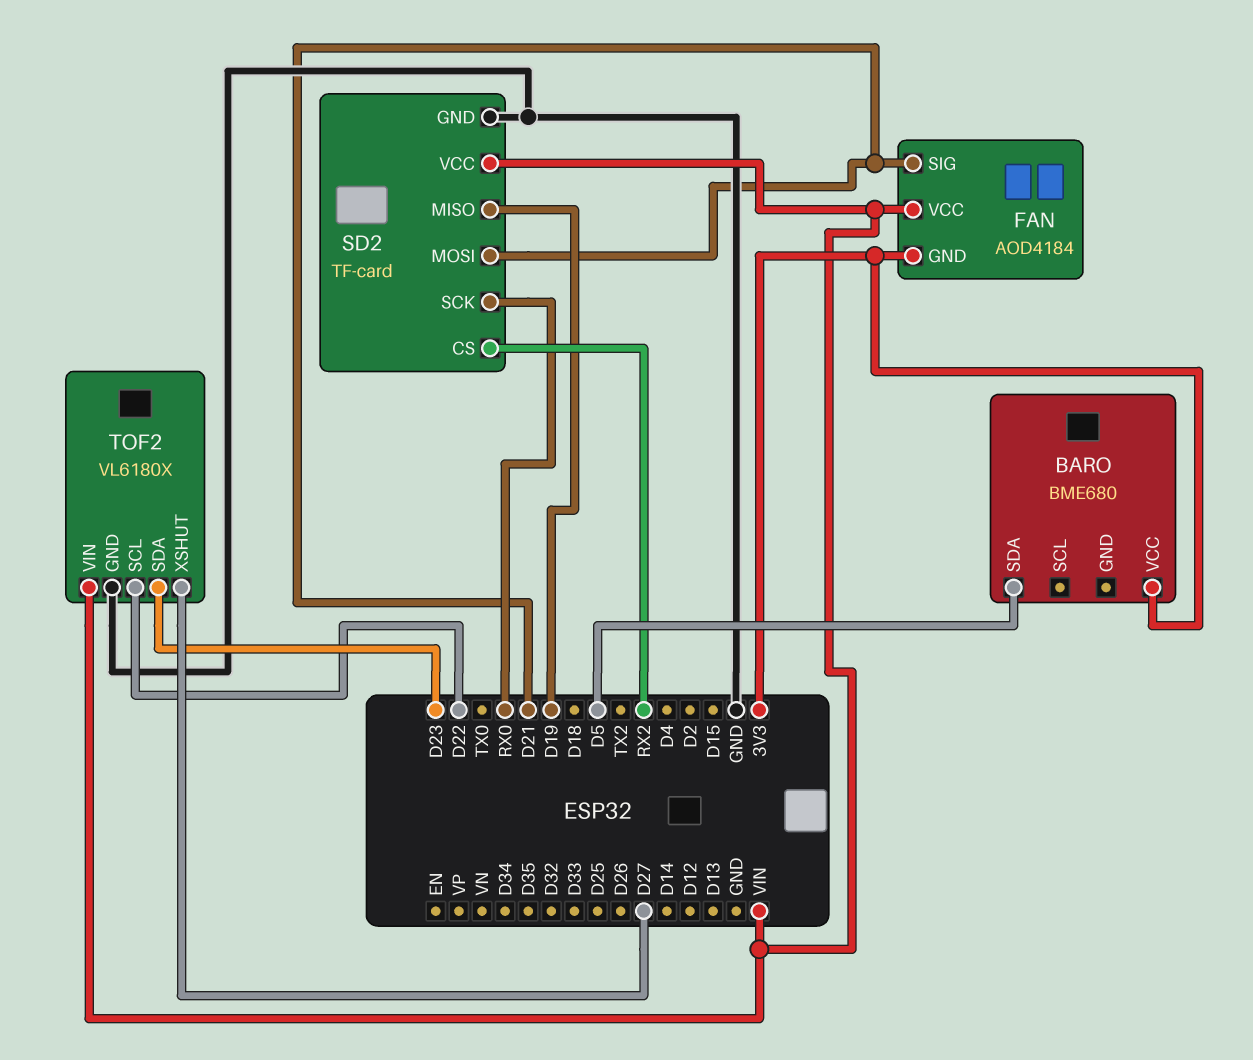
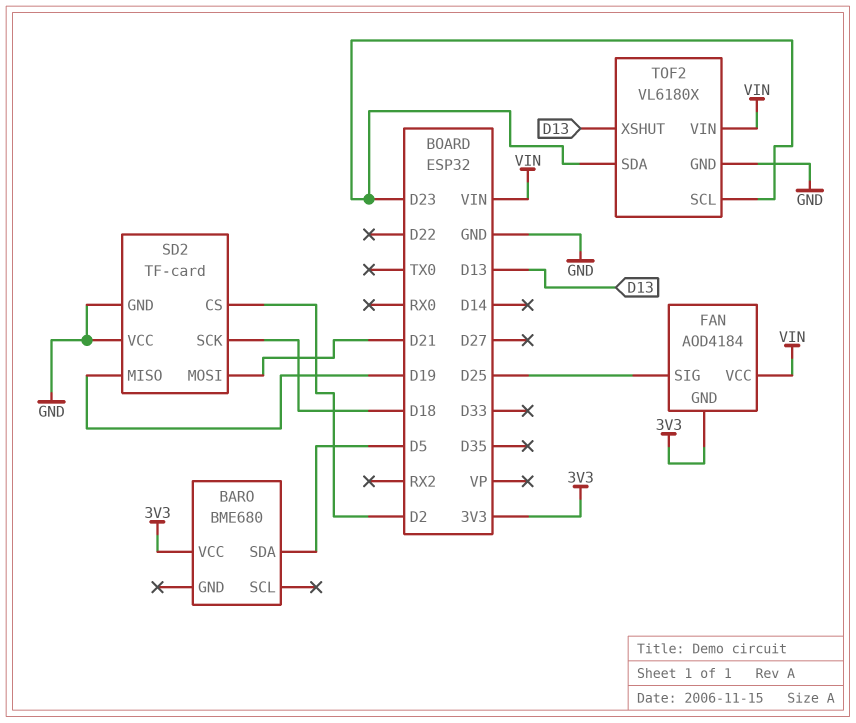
FAN pin SIG: D21 -> D25
SD2 pin CS: RX2 -> D2
SD2 pin SCK: RX0 -> D18
SD2 pin VCC: VIN -> GND
TOF2 pin SCL: D22 -> D23
TOF2 pin XSHUT: D27 -> D13

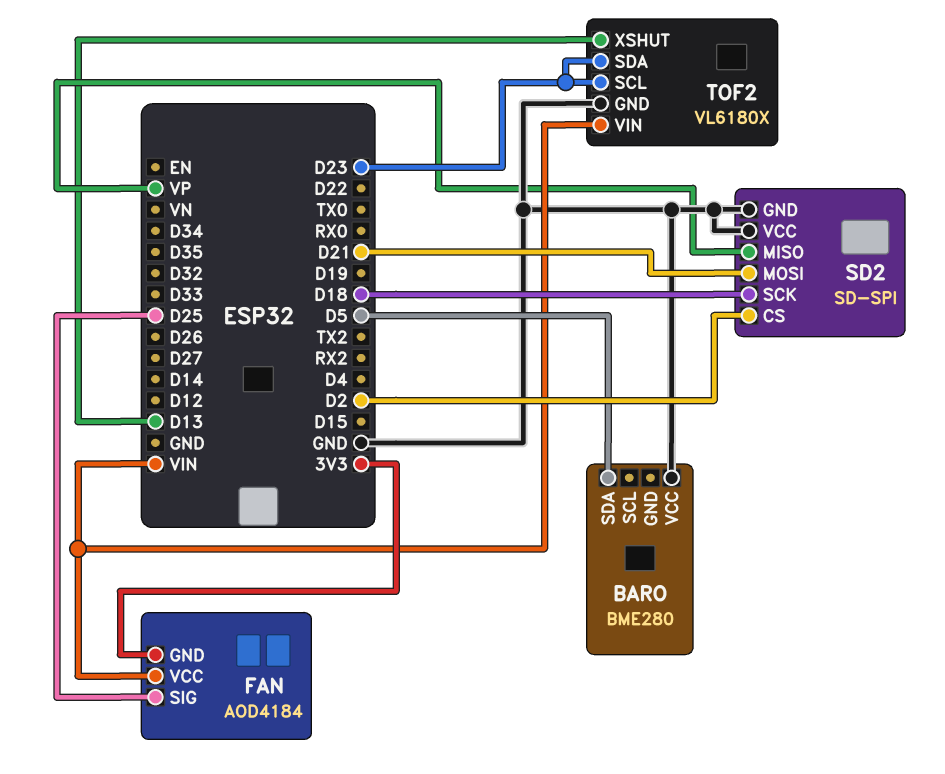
BARO: BME680 -> BME280
BARO pin VCC: 3V3 -> GND
SD2: TF-card -> SD-SPI
SD2 pin MISO: D19 -> VP

